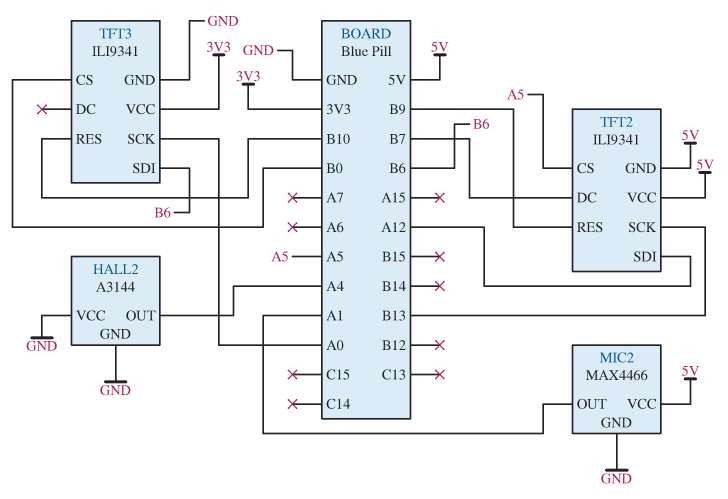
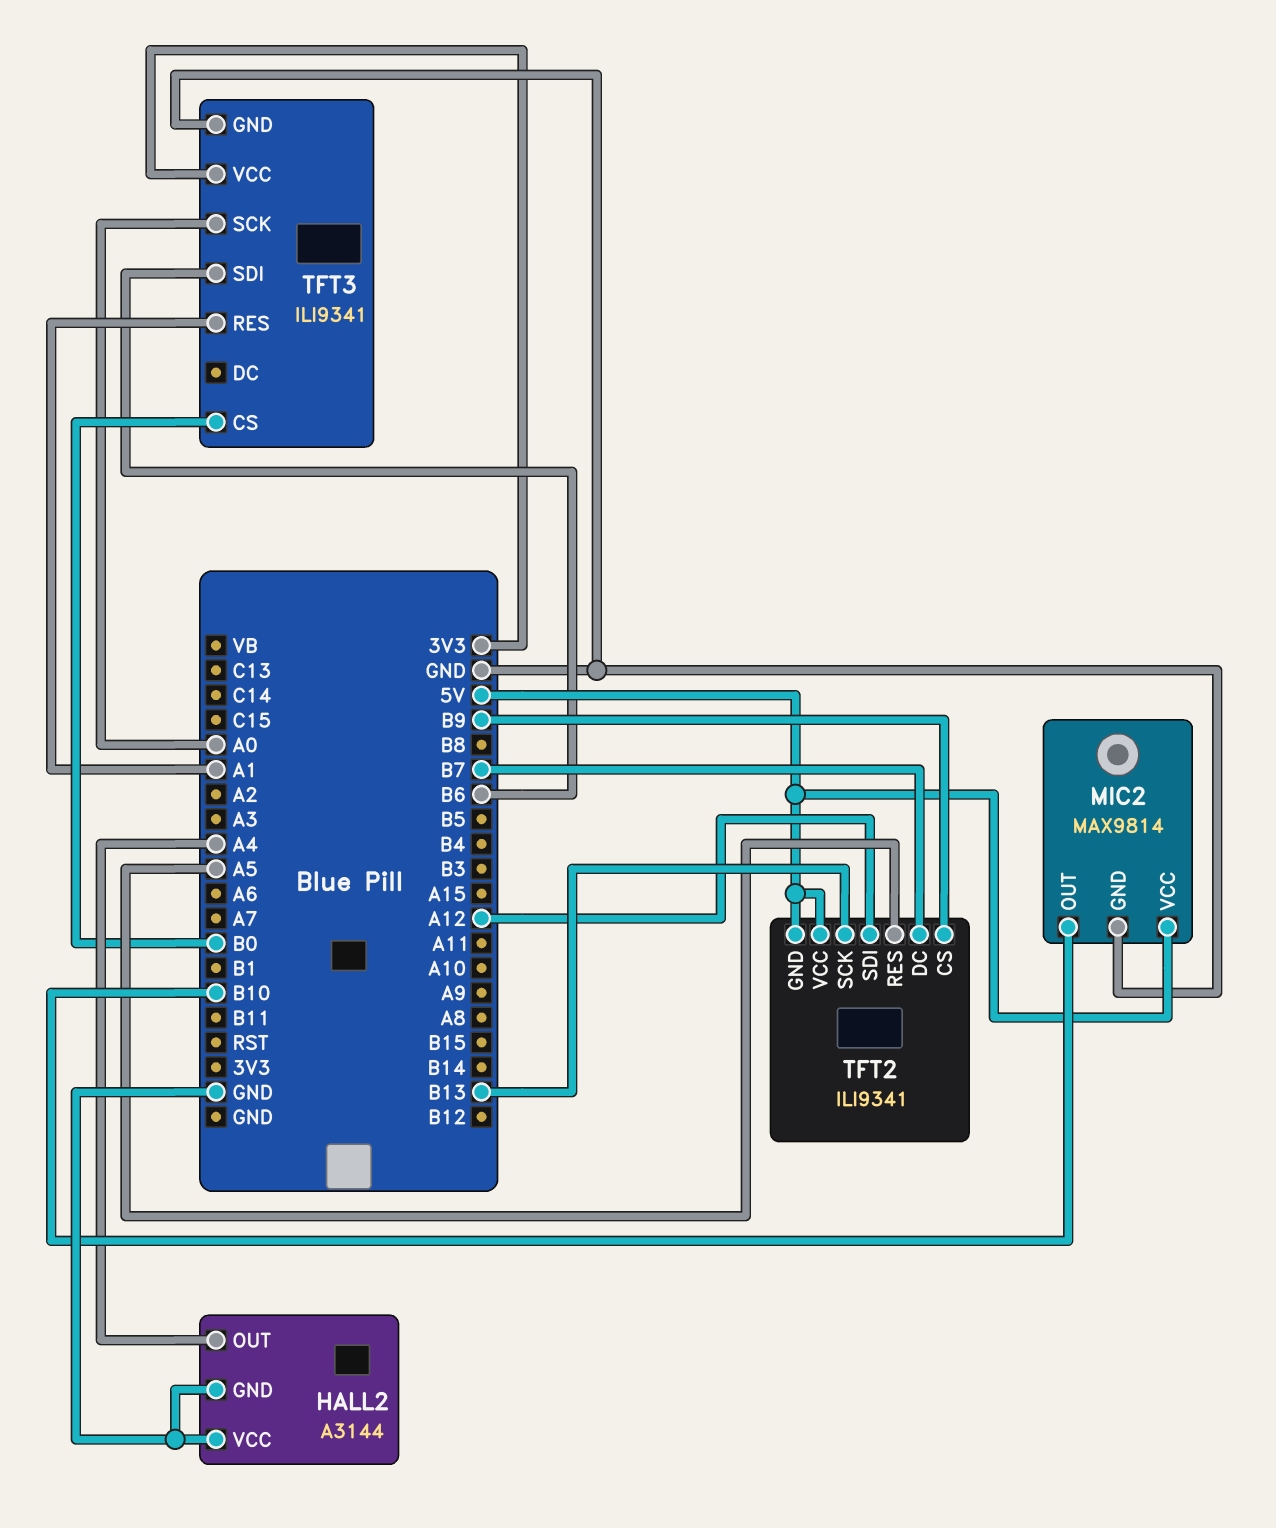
MIC2: MAX4466 -> MAX9814
MIC2 pin OUT: A1 -> B10
TFT2 pin CS: A5 -> B9
TFT2 pin RES: B9 -> A5
TFT3 pin RES: B10 -> A1

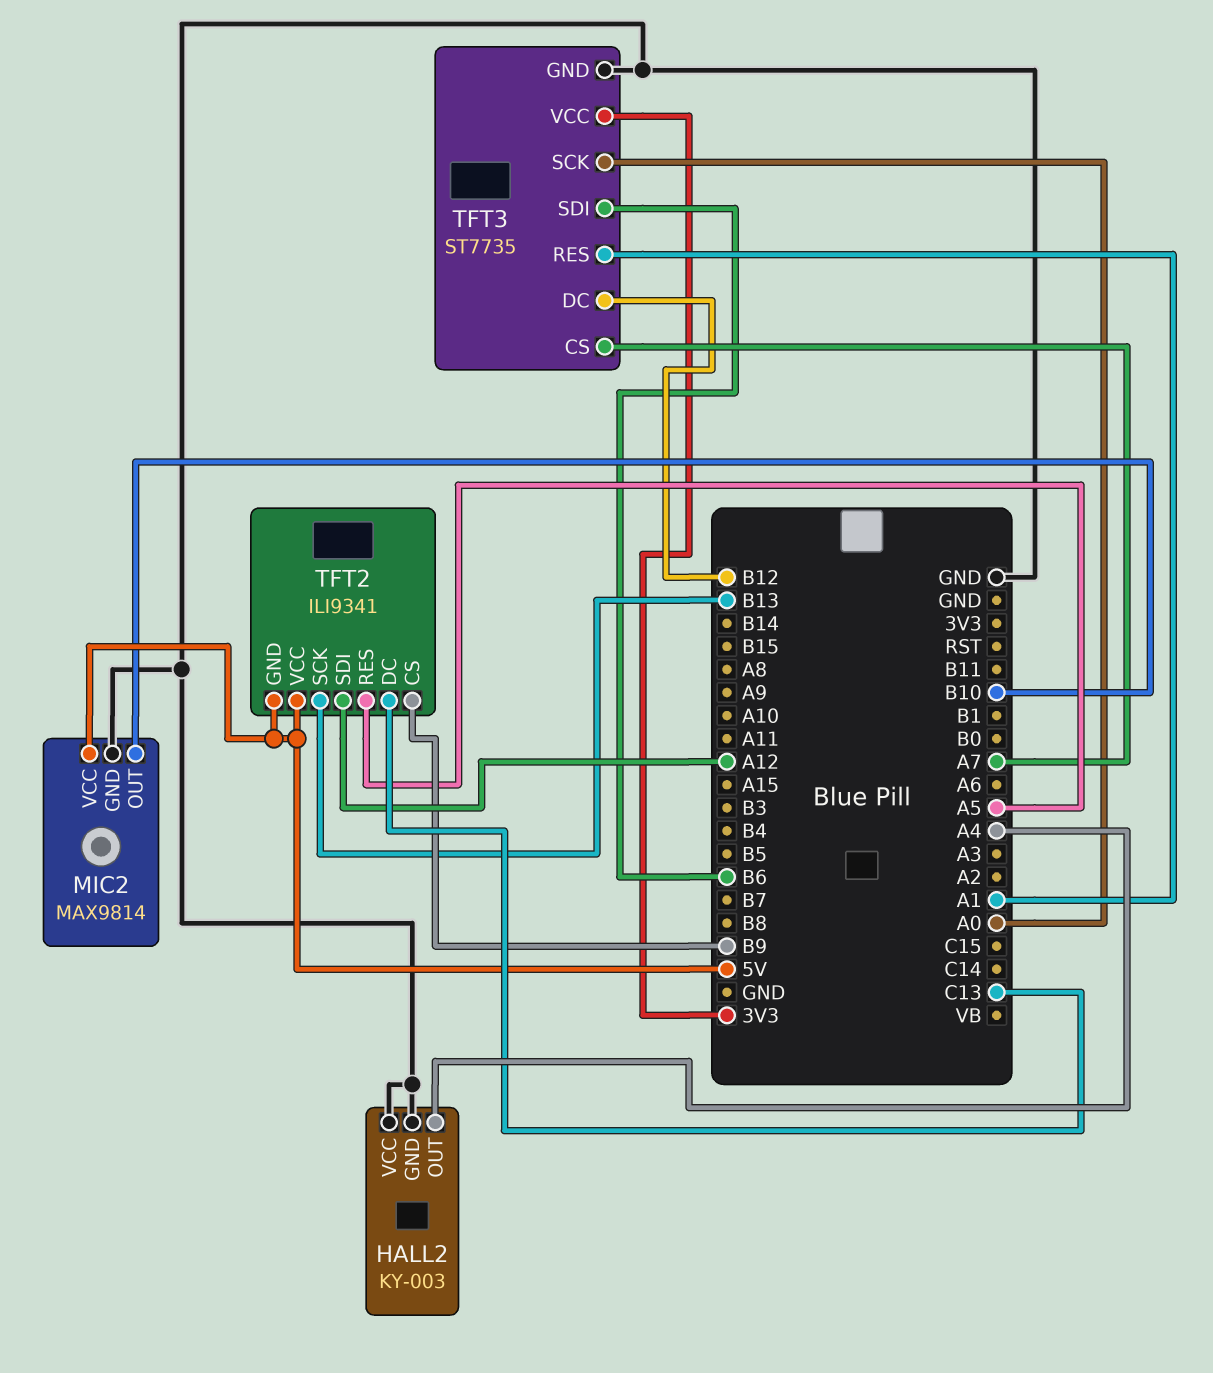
HALL2: A3144 -> KY-003
TFT2 pin DC: B7 -> C13
TFT3: ILI9341 -> ST7735
TFT3 pin CS: B0 -> A7
TFT3 pin DC: none -> B12

